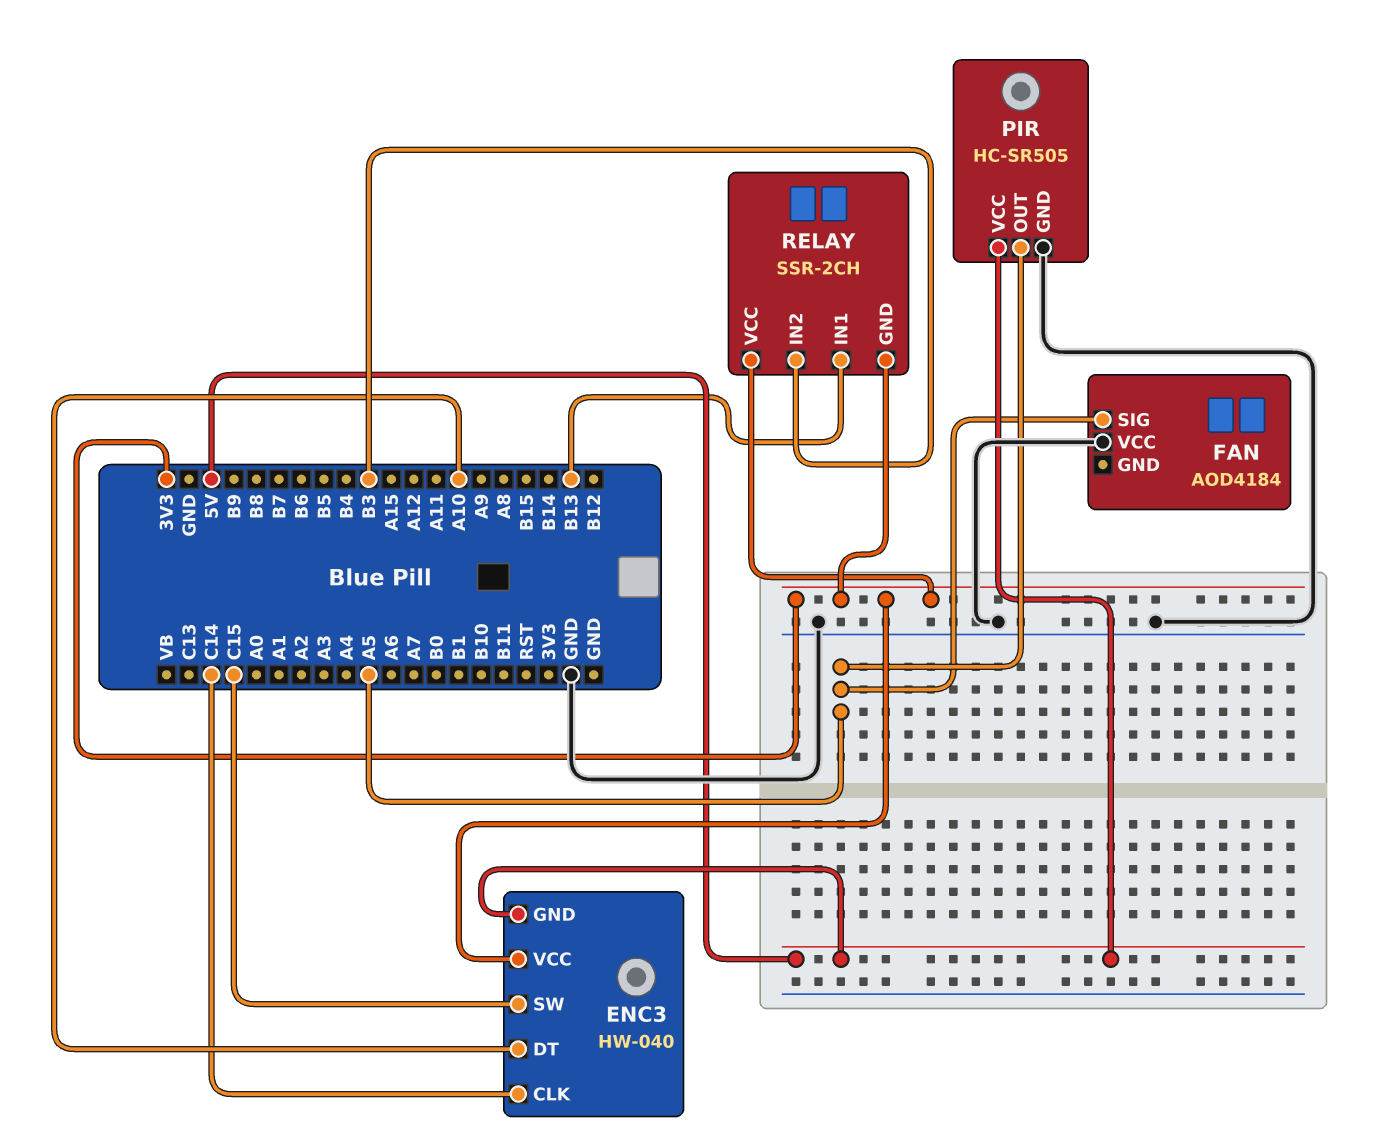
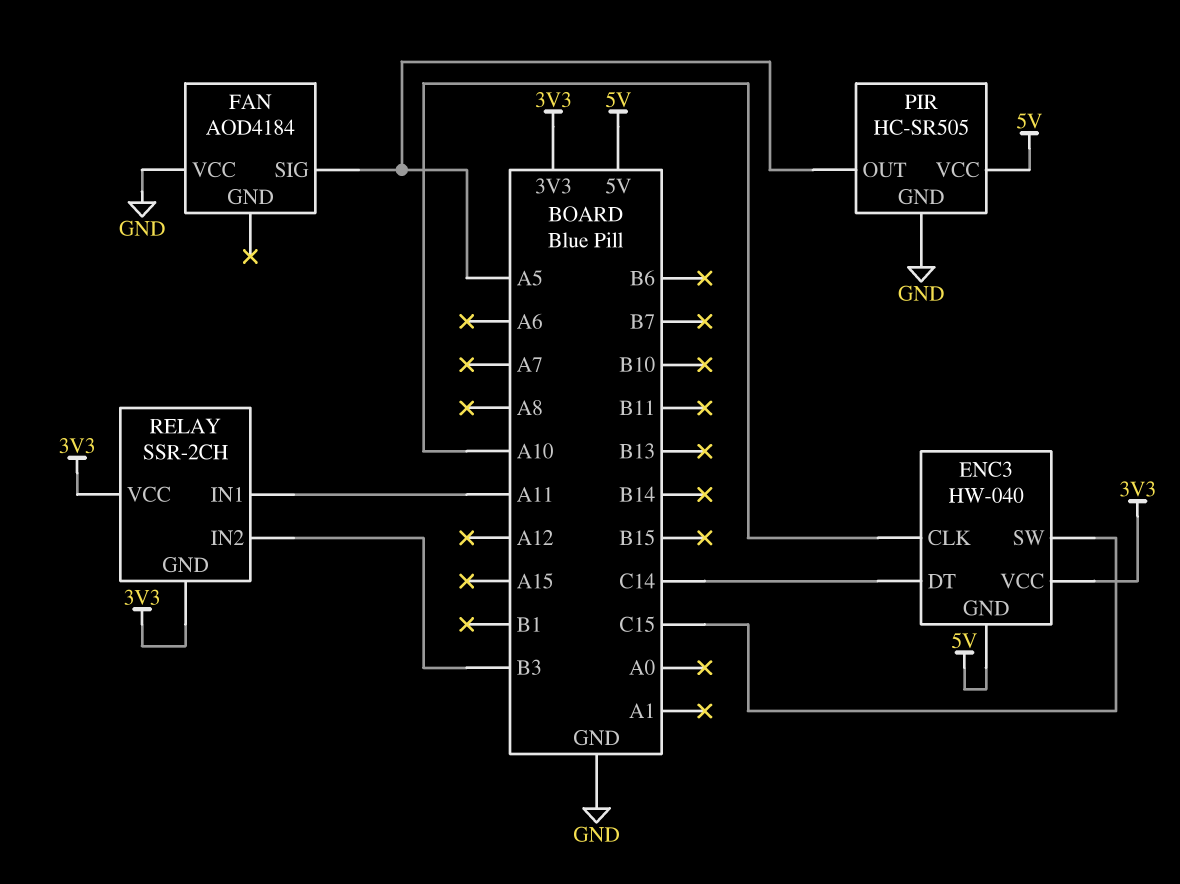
ENC3 pin CLK: C14 -> A10
ENC3 pin DT: A10 -> C14
RELAY pin IN1: B13 -> A11

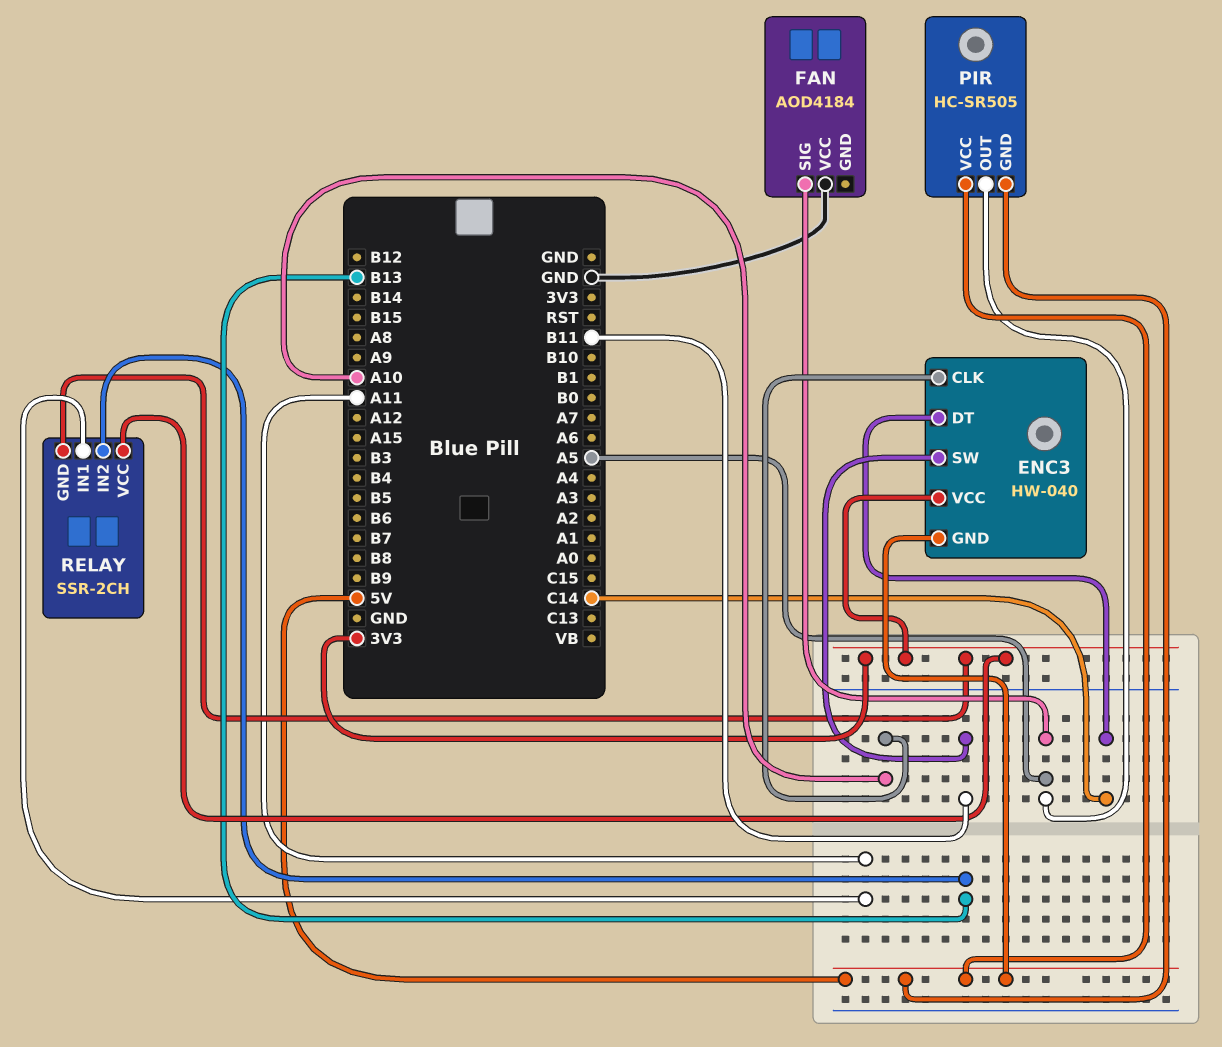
ENC3 pin SW: C15 -> B11
PIR pin GND: GND -> 5V
RELAY pin IN2: B3 -> B13

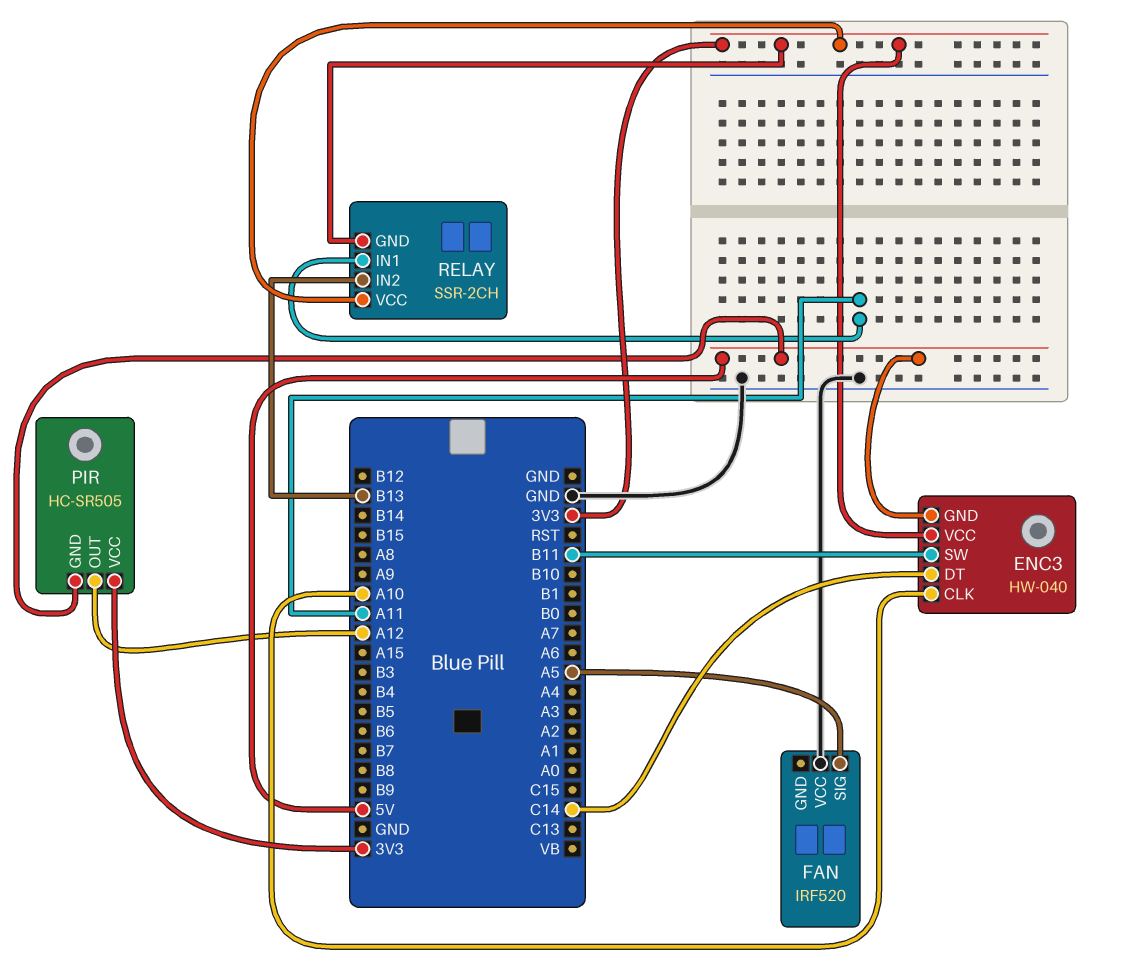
FAN: AOD4184 -> IRF520
PIR pin OUT: A5 -> A12
PIR pin VCC: 5V -> 3V3

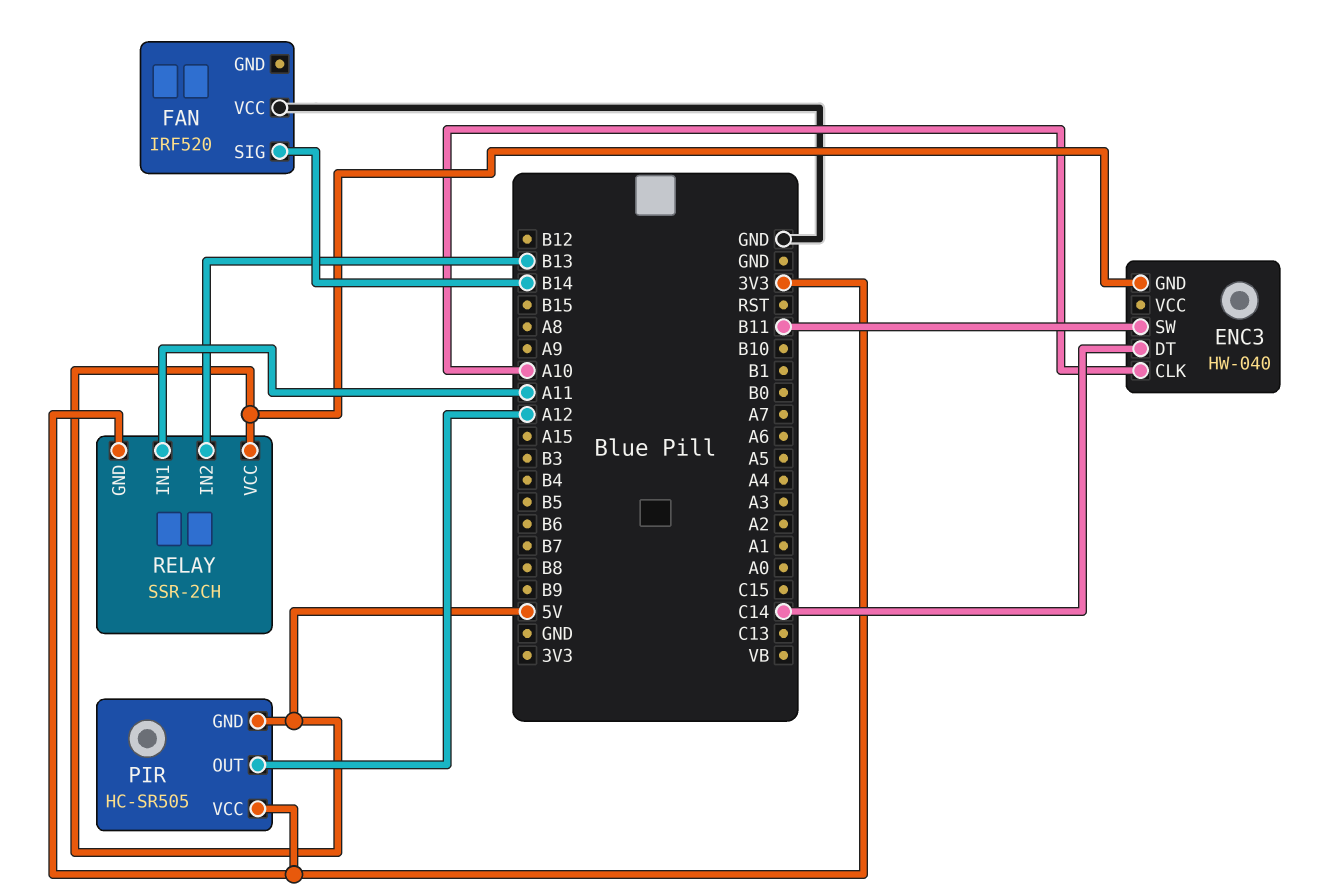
ENC3 pin VCC: 3V3 -> none
FAN pin SIG: A5 -> B14
RELAY pin VCC: 3V3 -> 5V

